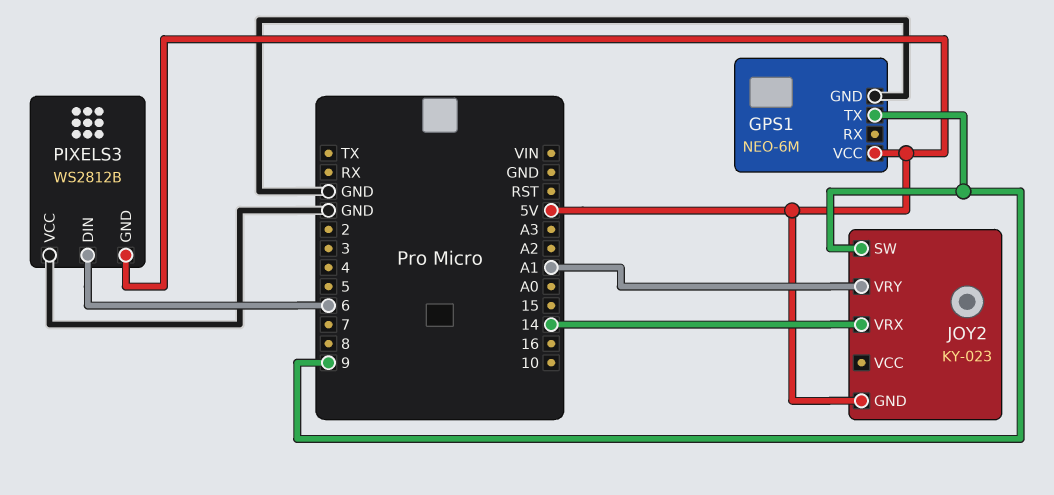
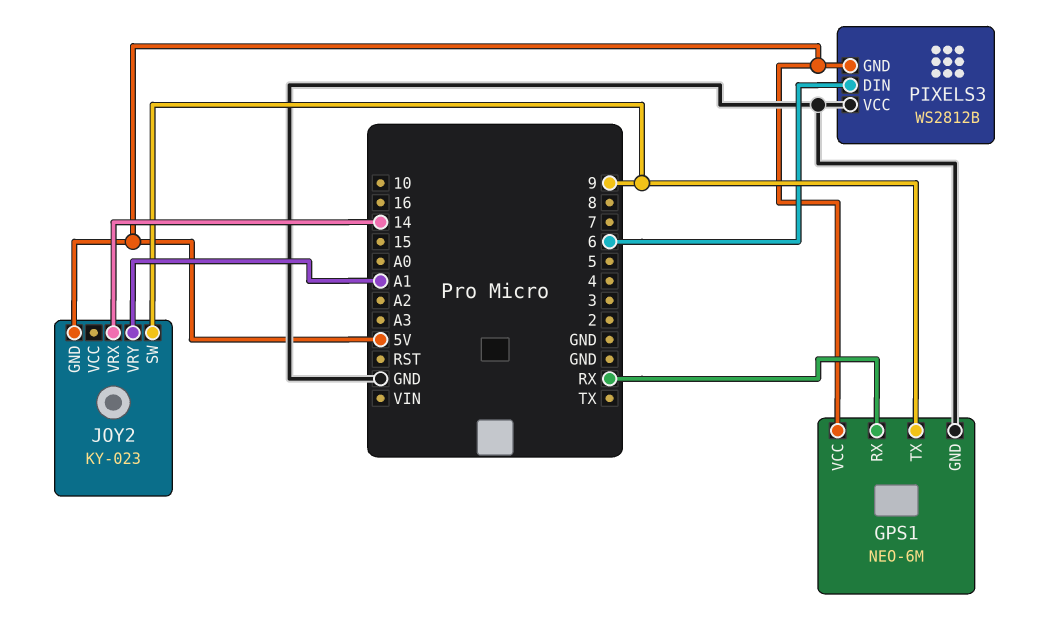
GPS1 pin RX: none -> RX

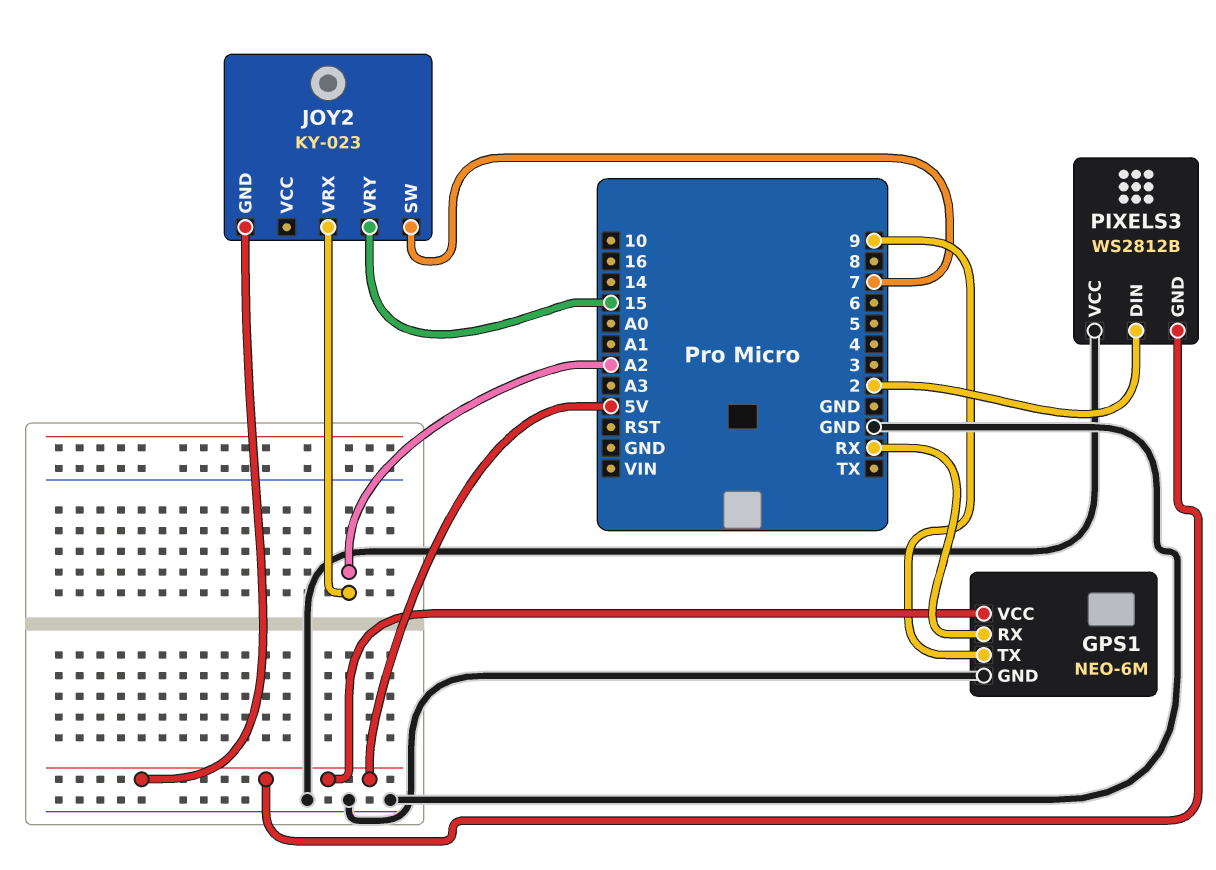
JOY2 pin SW: 9 -> 7
JOY2 pin VRX: 14 -> A2
JOY2 pin VRY: A1 -> 15
PIXELS3 pin DIN: 6 -> 2

